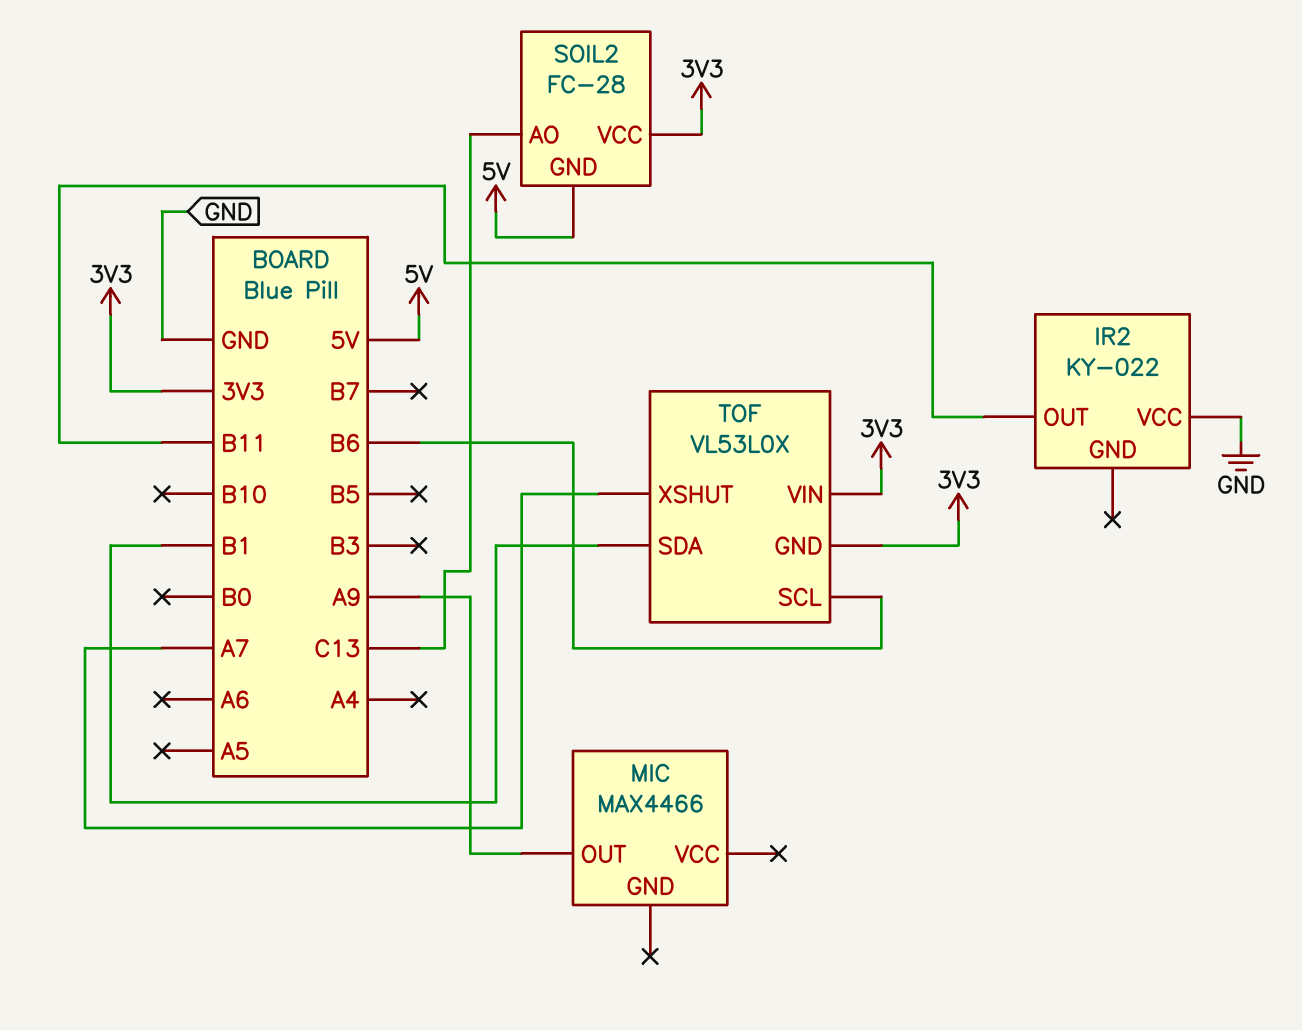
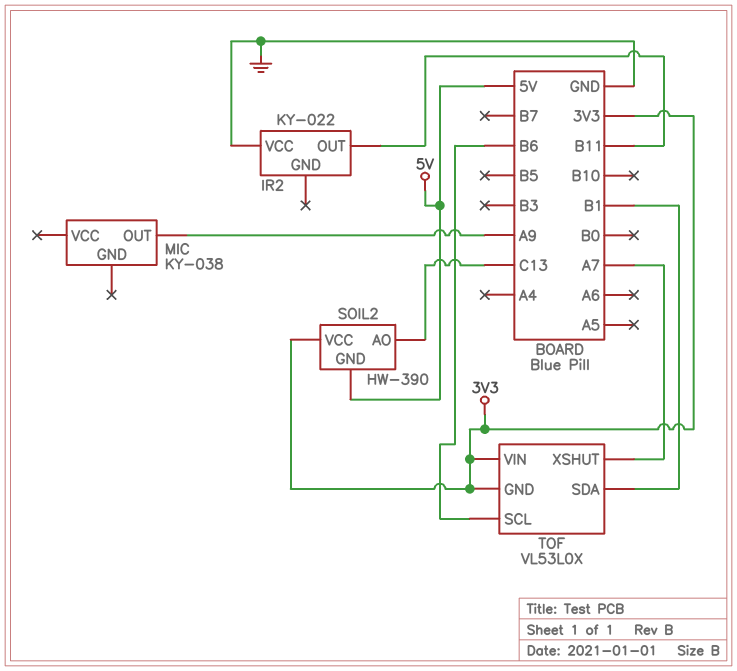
MIC: MAX4466 -> KY-038
SOIL2: FC-28 -> HW-390

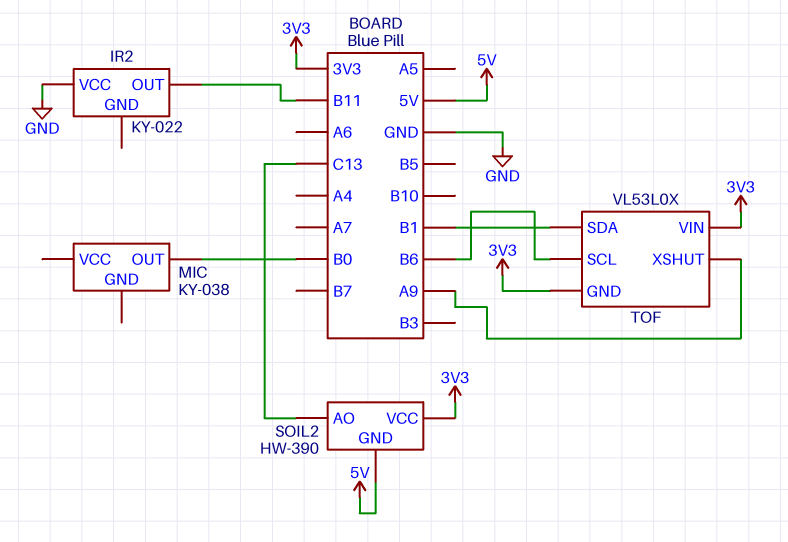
MIC pin OUT: A9 -> B0
TOF pin XSHUT: A7 -> A9

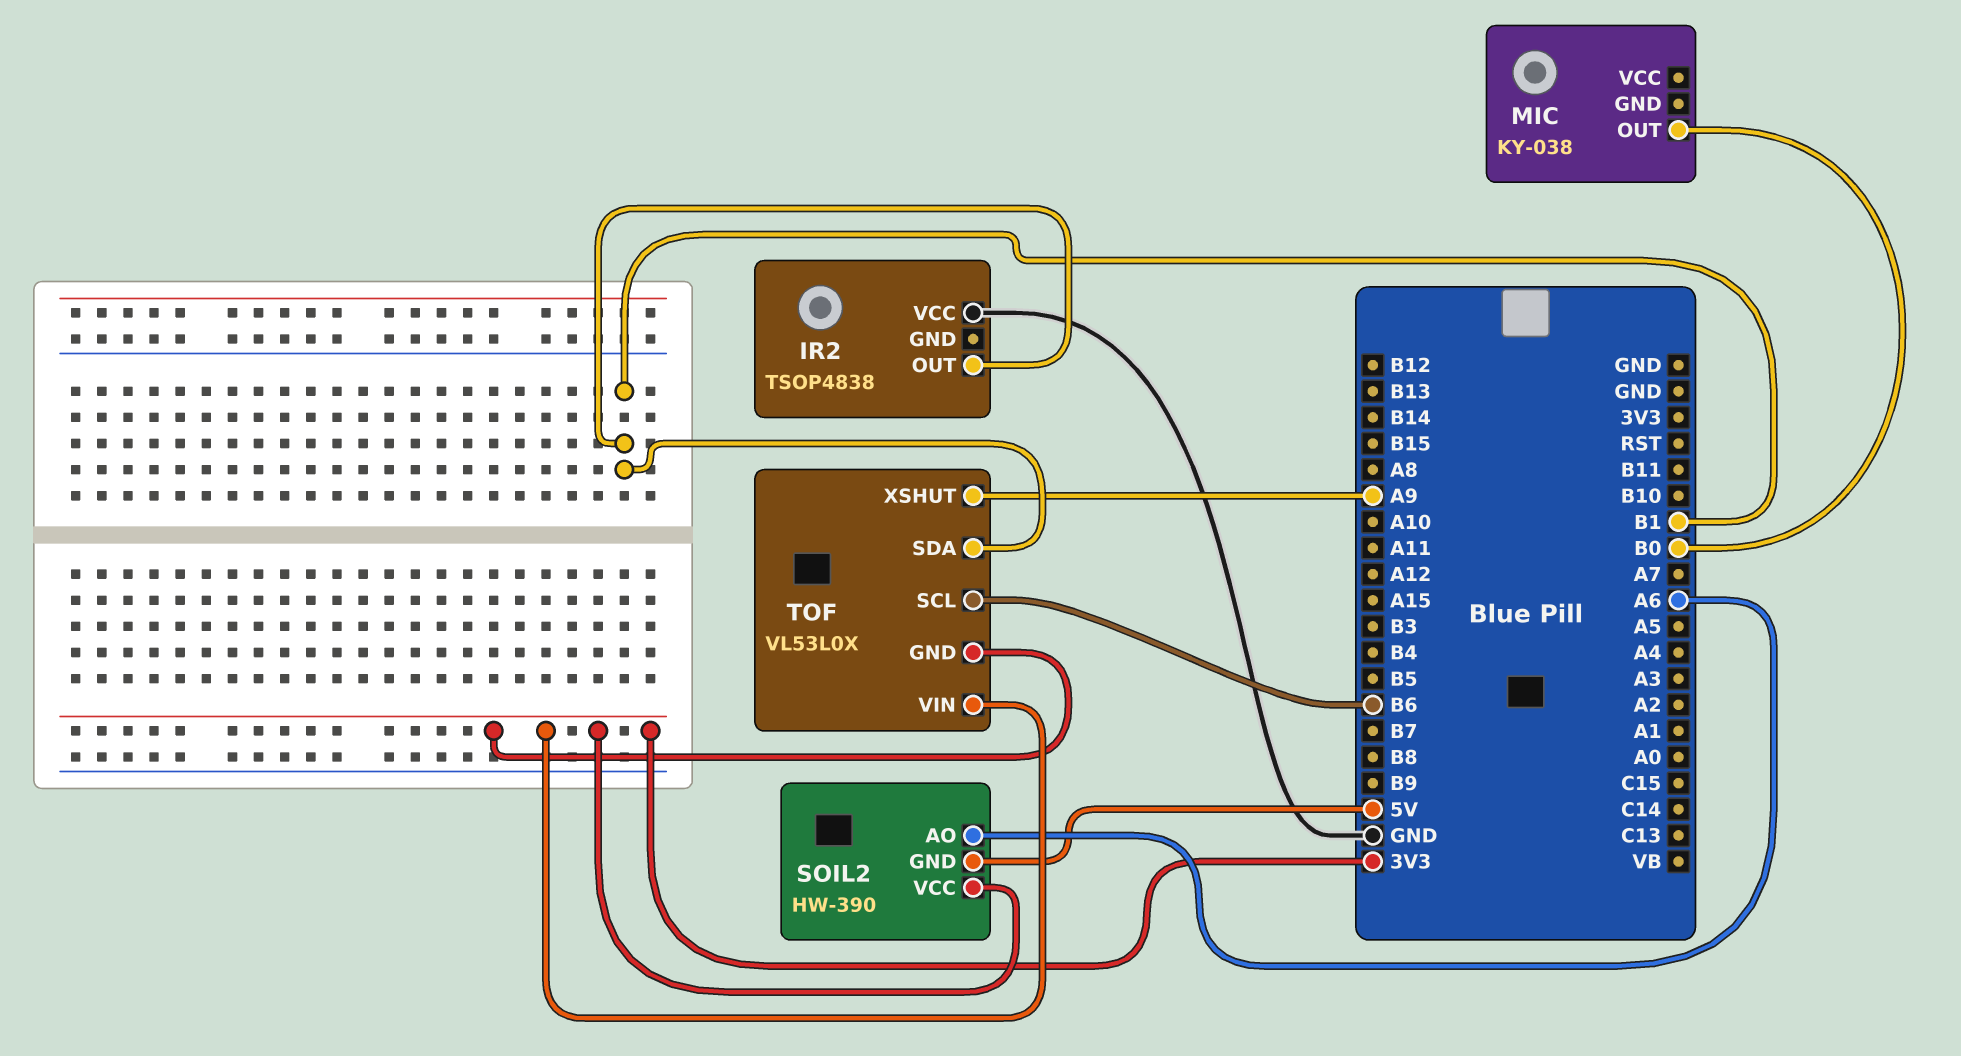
IR2: KY-022 -> TSOP4838
IR2 pin OUT: B11 -> B1
SOIL2 pin AO: C13 -> A6

